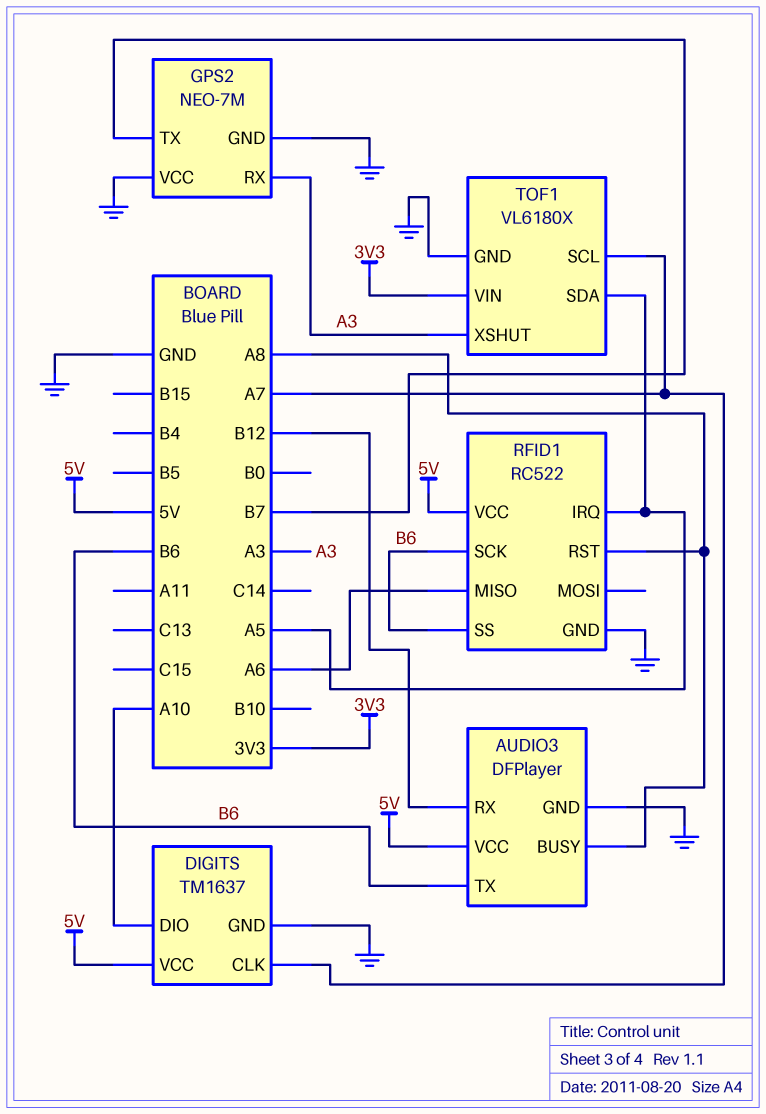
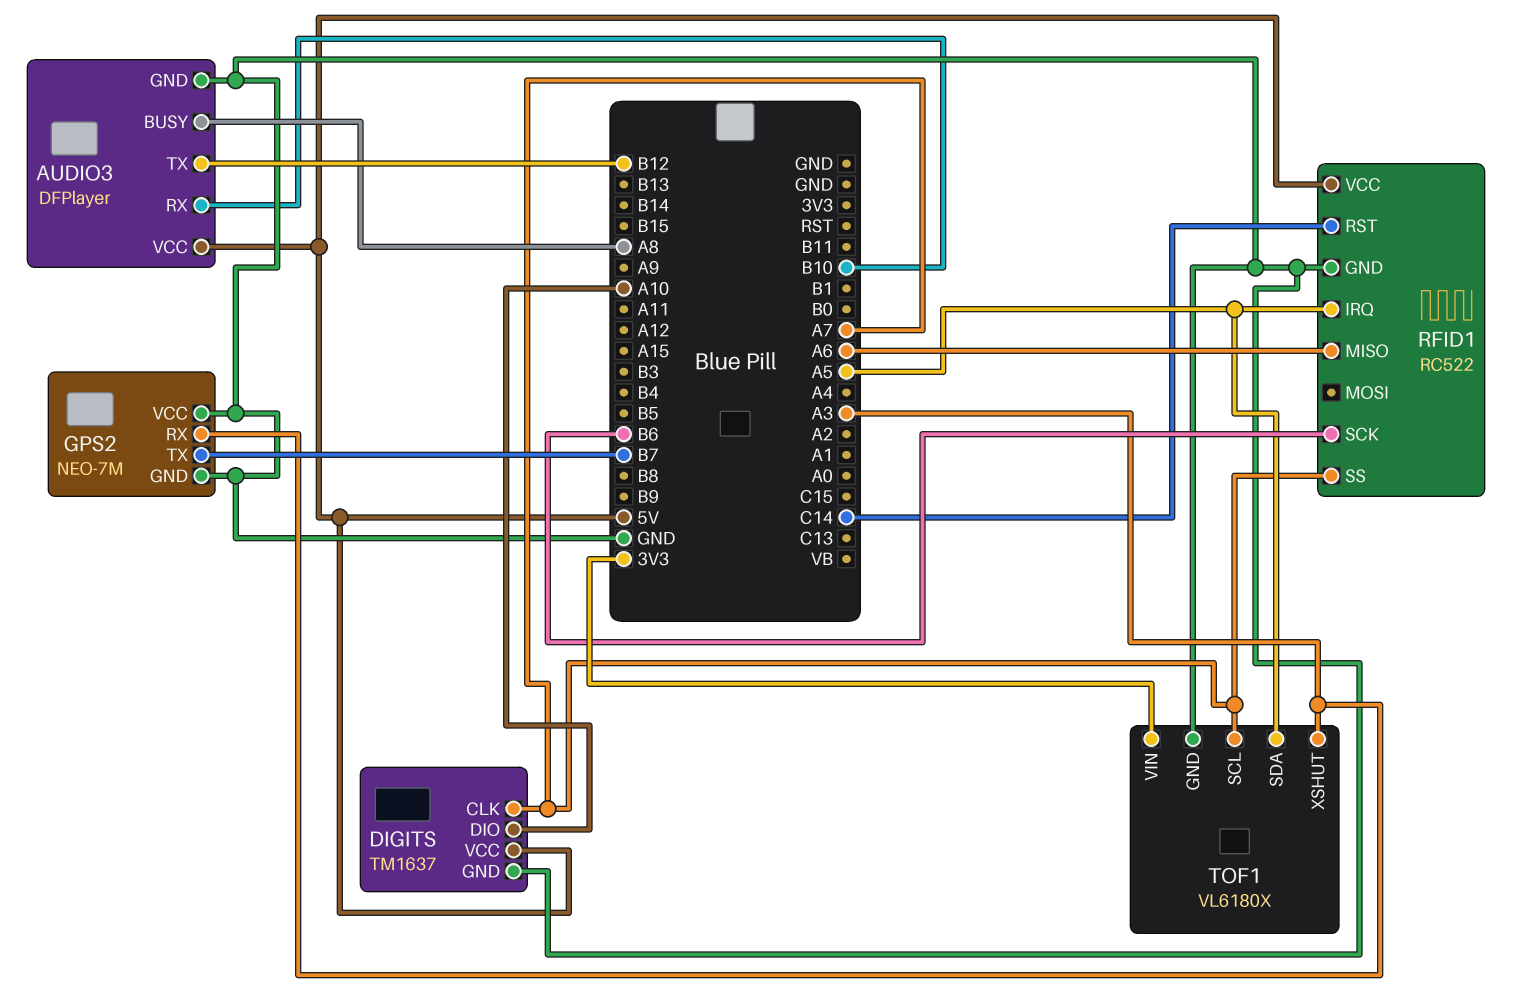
AUDIO3 pin RX: B12 -> B10
AUDIO3 pin TX: B6 -> B12
RFID1 pin RST: A8 -> C14
RFID1 pin SS: B6 -> A7

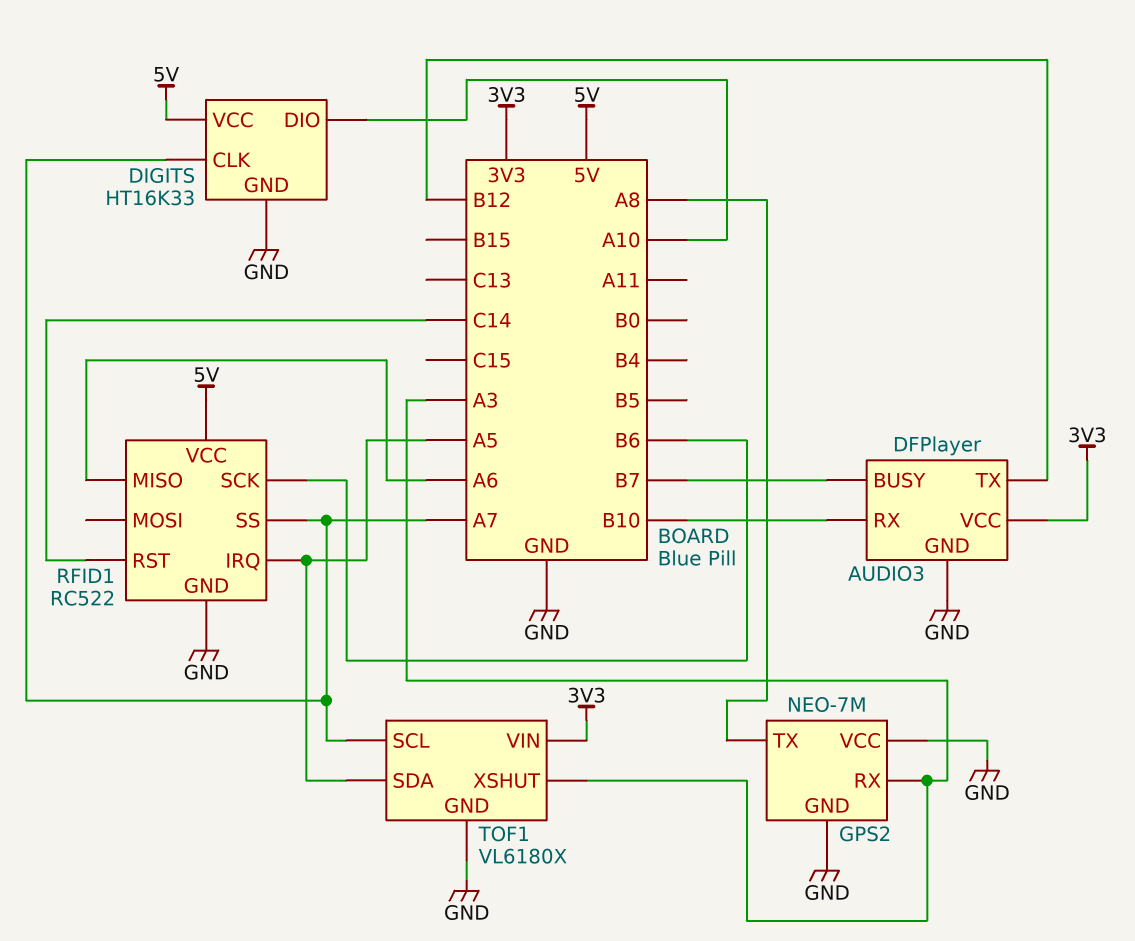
AUDIO3 pin BUSY: A8 -> B7
AUDIO3 pin VCC: 5V -> 3V3
DIGITS: TM1637 -> HT16K33
GPS2 pin TX: B7 -> A8

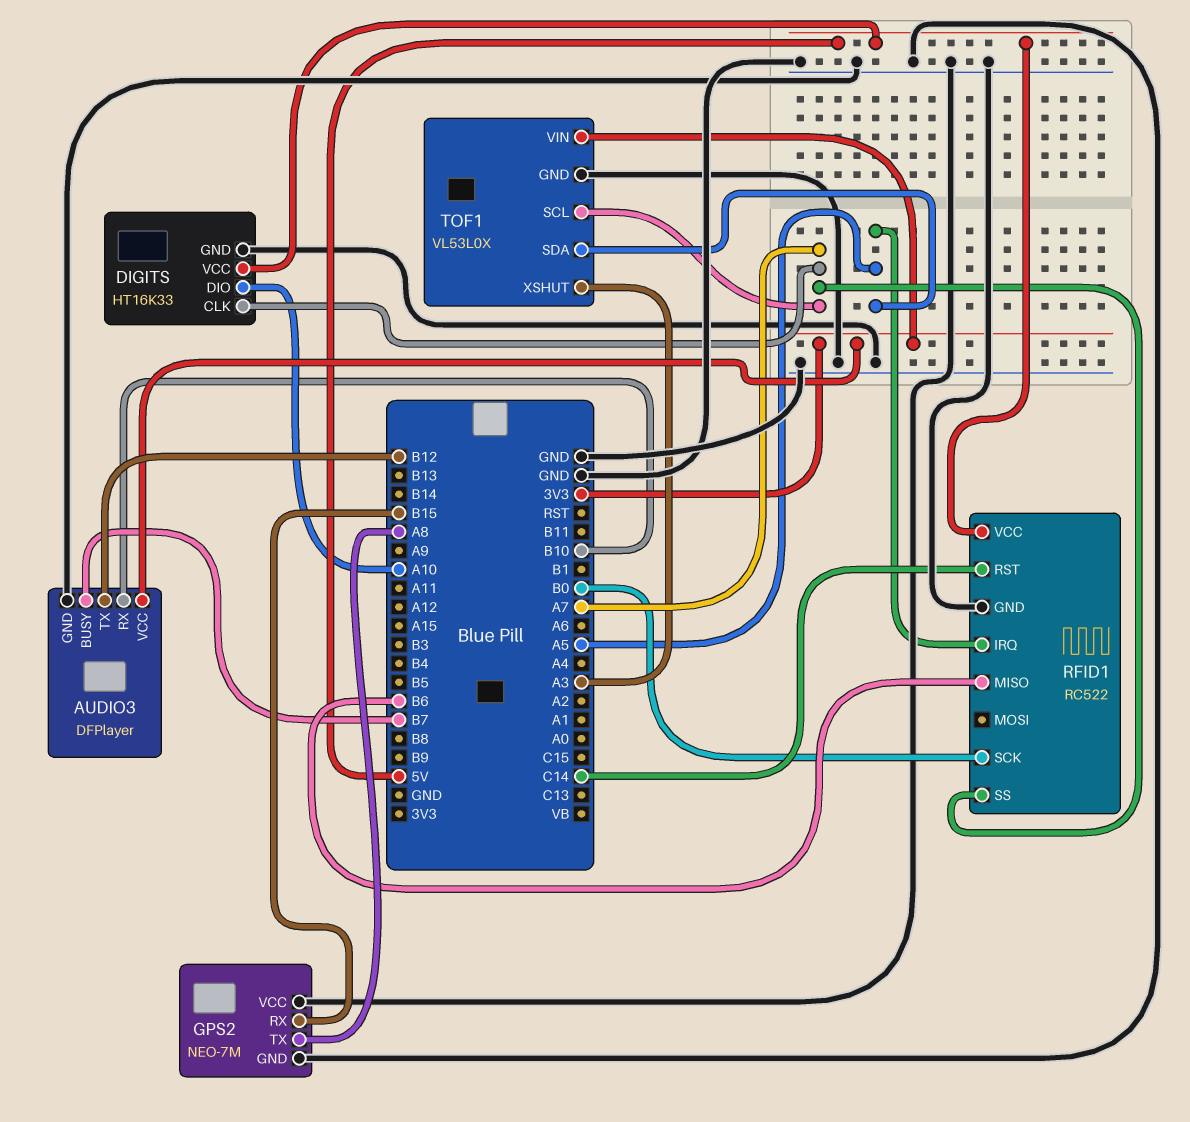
GPS2 pin RX: A3 -> B15
RFID1 pin MISO: A6 -> B6
RFID1 pin SCK: B6 -> B0
TOF1: VL6180X -> VL53L0X

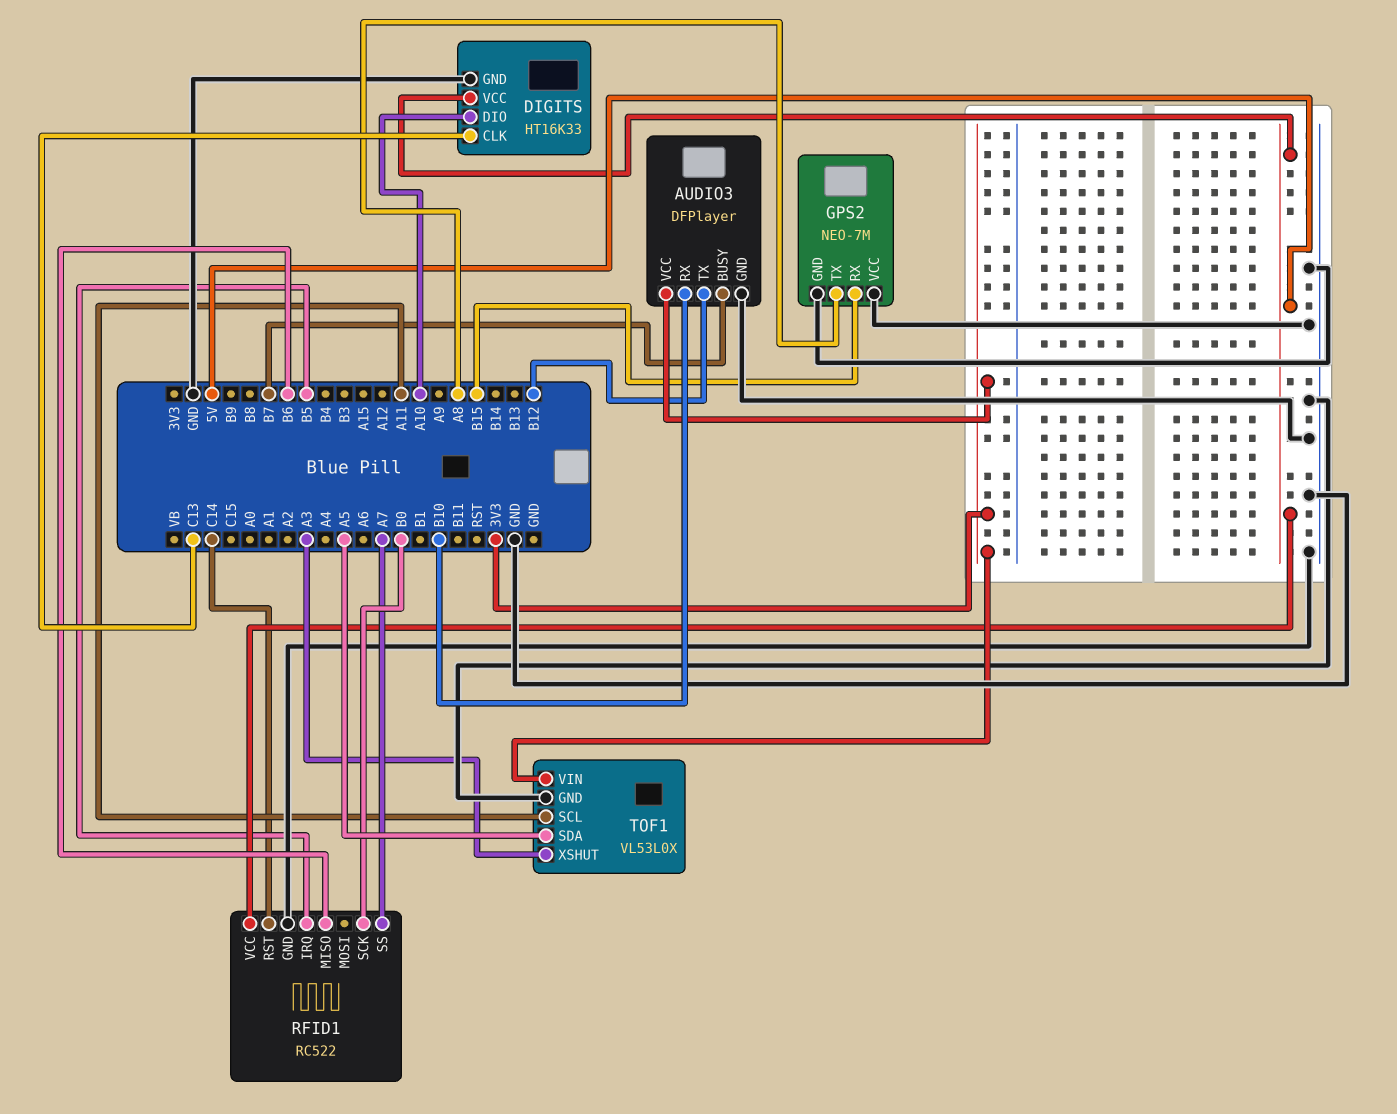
DIGITS pin CLK: A7 -> C13
RFID1 pin IRQ: A5 -> B5
TOF1 pin SCL: A7 -> A11

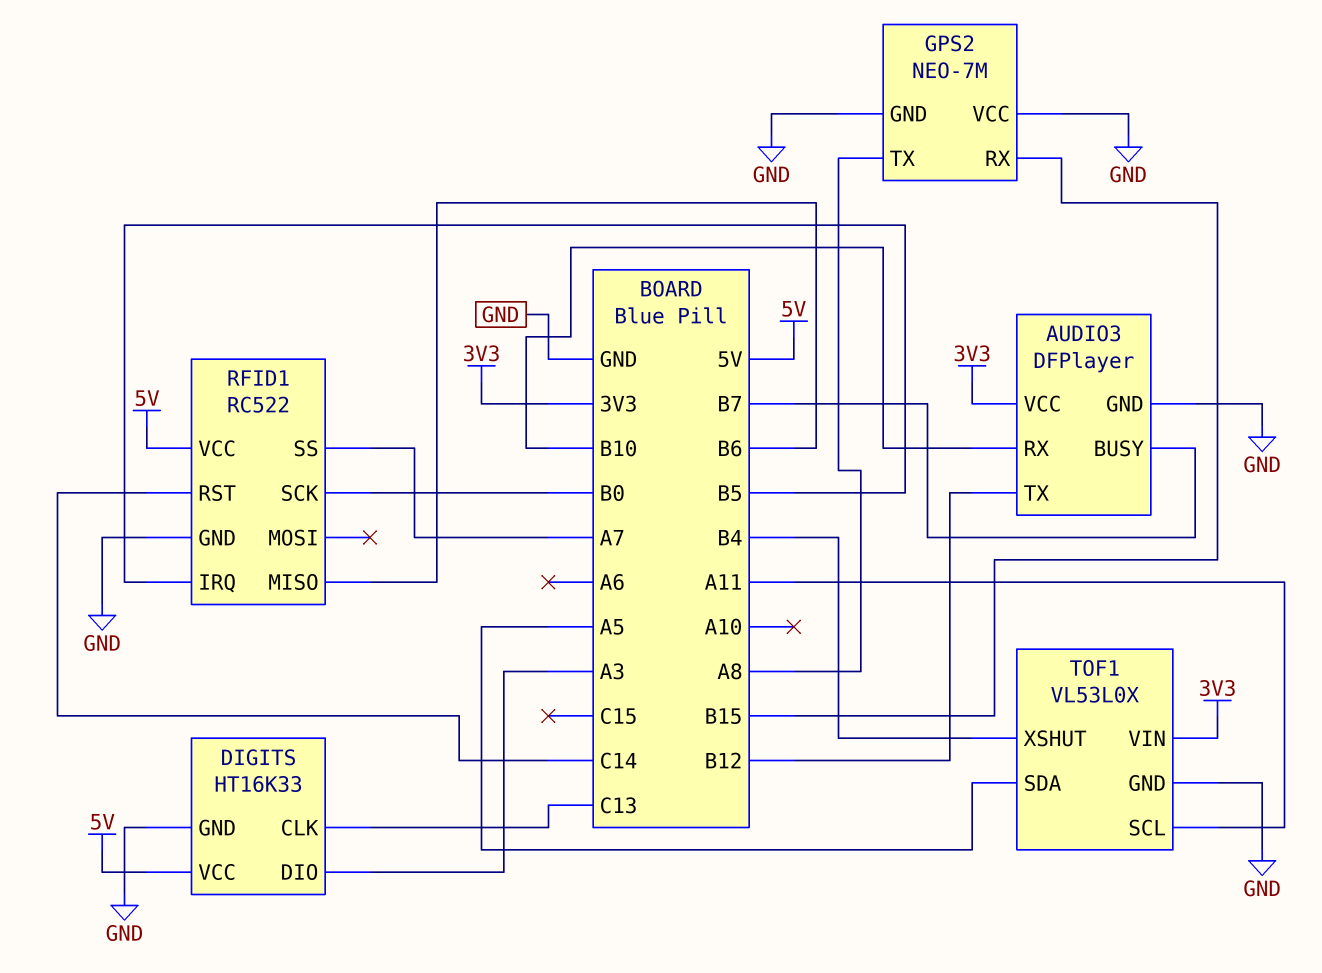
DIGITS pin DIO: A10 -> A3
TOF1 pin XSHUT: A3 -> B4

